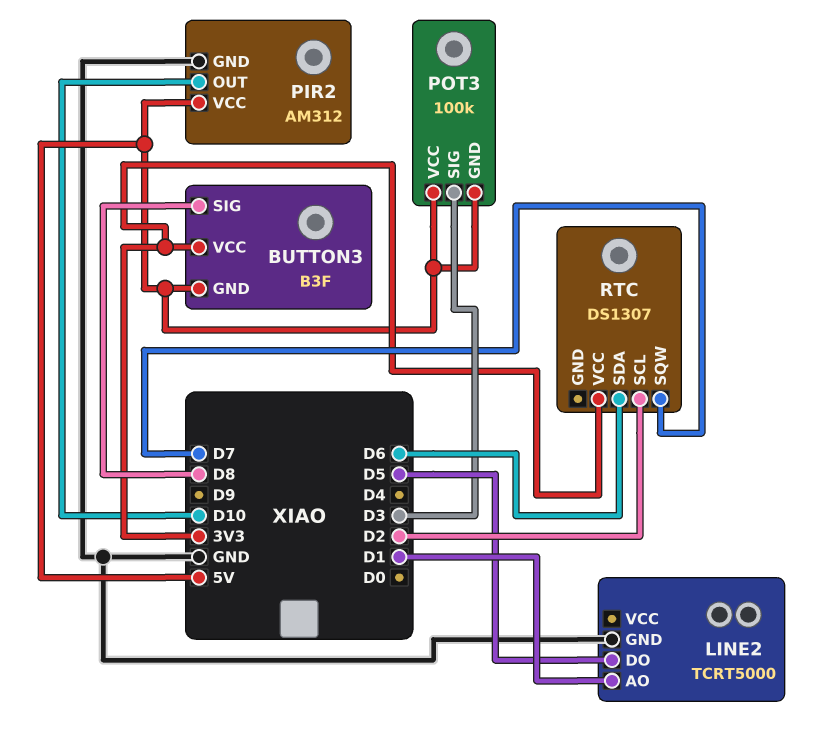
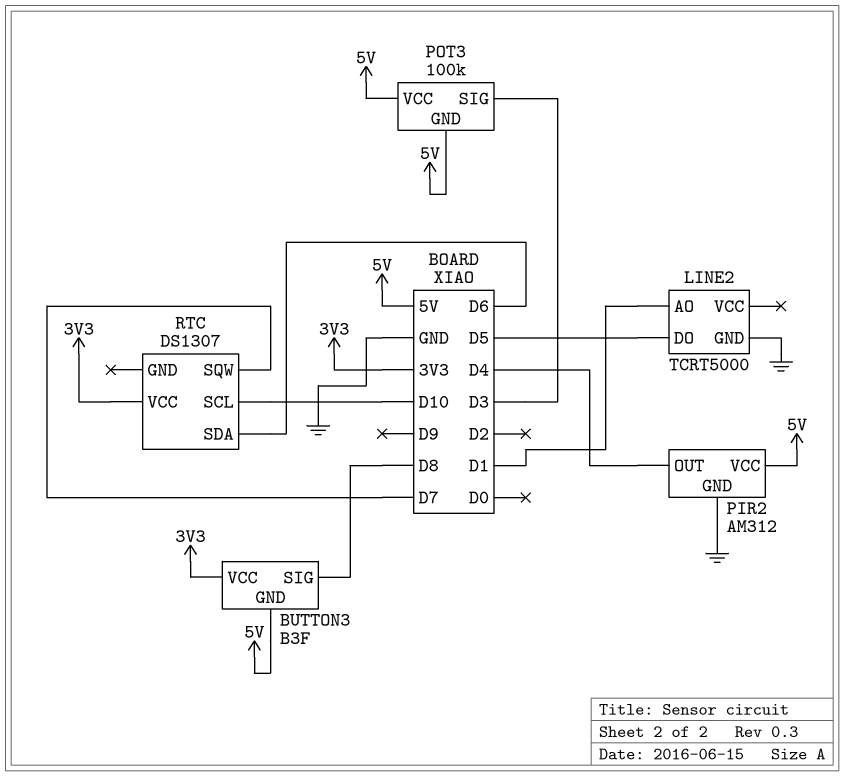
PIR2 pin OUT: D10 -> D4
RTC pin SCL: D2 -> D10

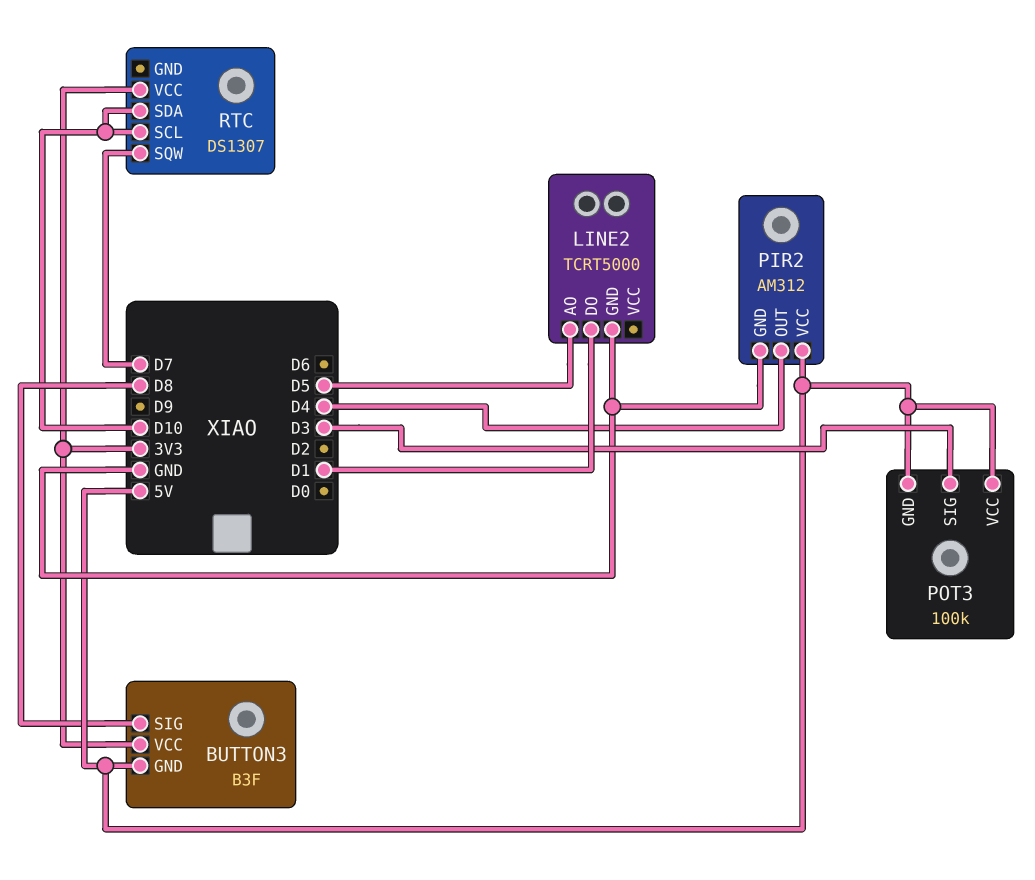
LINE2 pin AO: D1 -> D5
LINE2 pin DO: D5 -> D1
RTC pin SDA: D6 -> D10

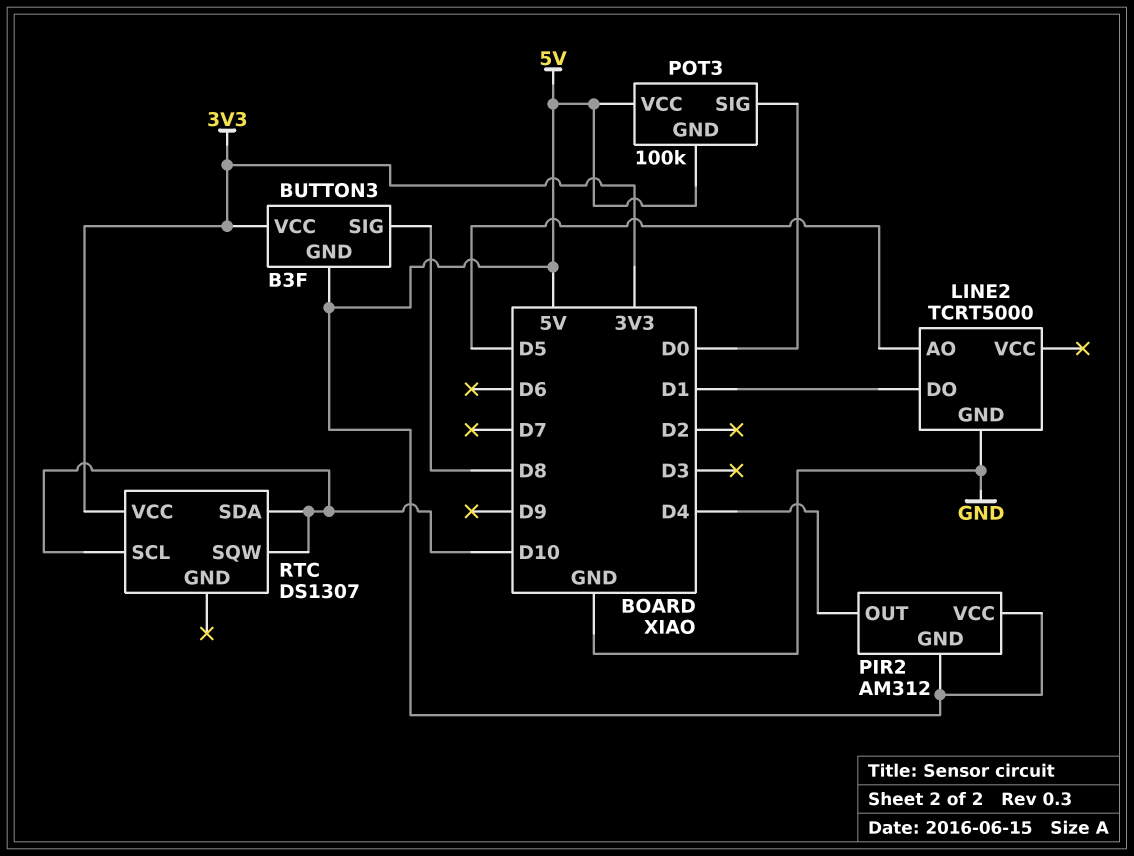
PIR2 pin GND: GND -> 5V
POT3 pin SIG: D3 -> D0
RTC pin SQW: D7 -> D10

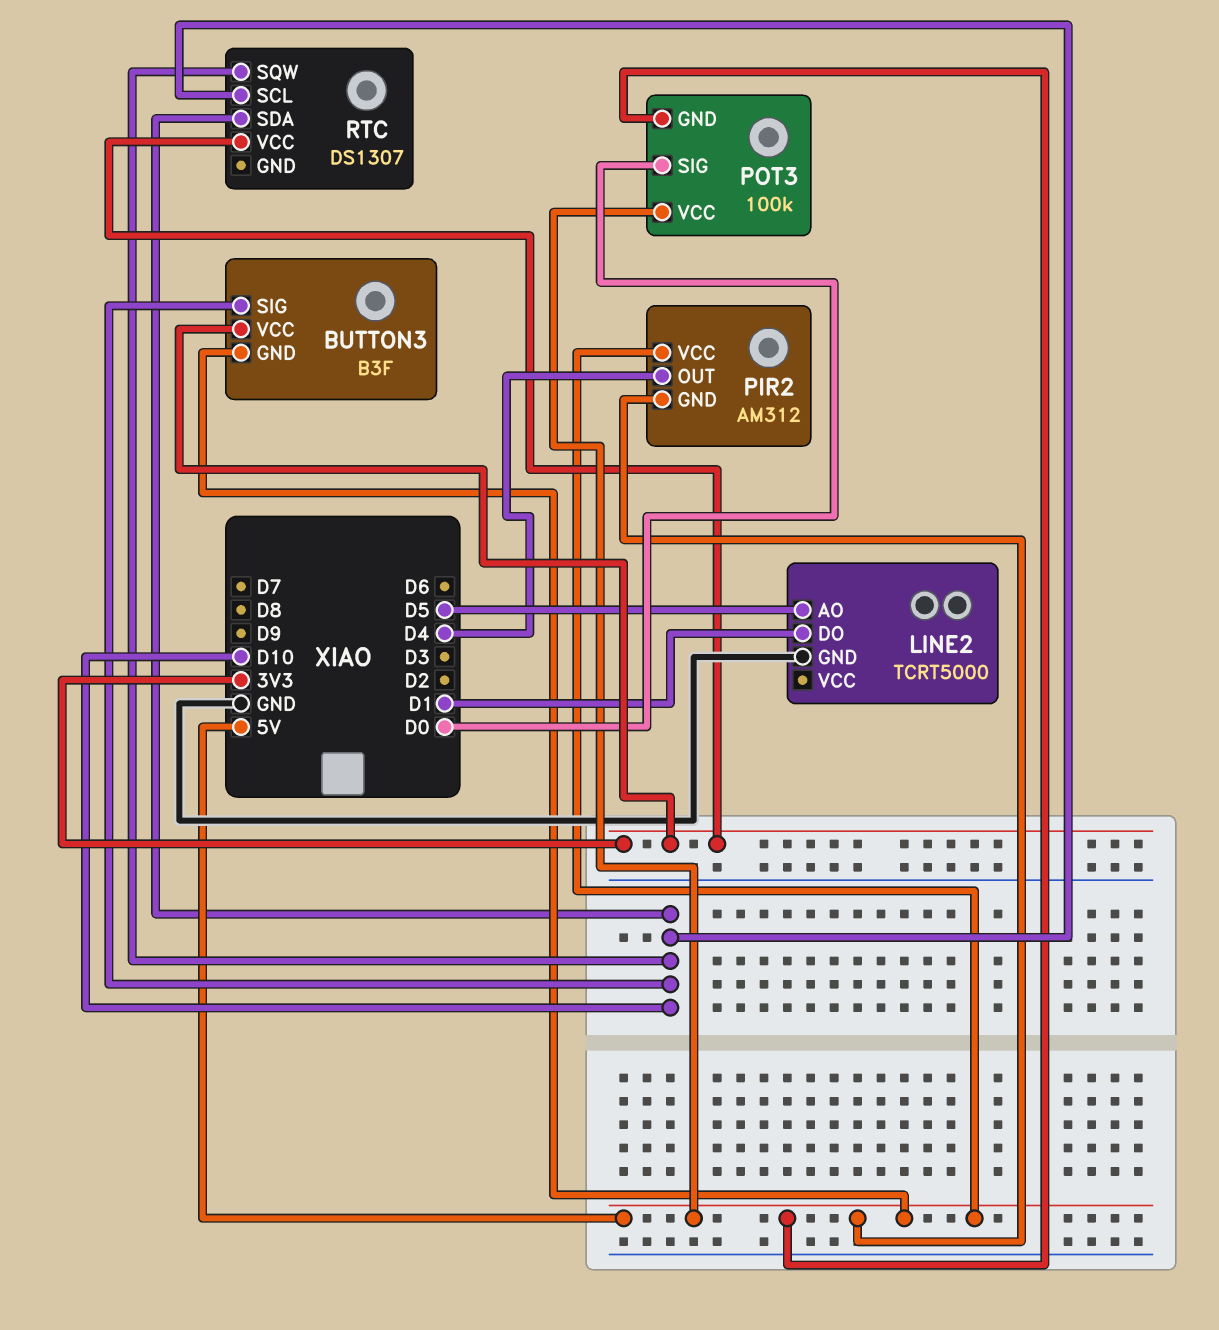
BUTTON3 pin SIG: D8 -> D10

